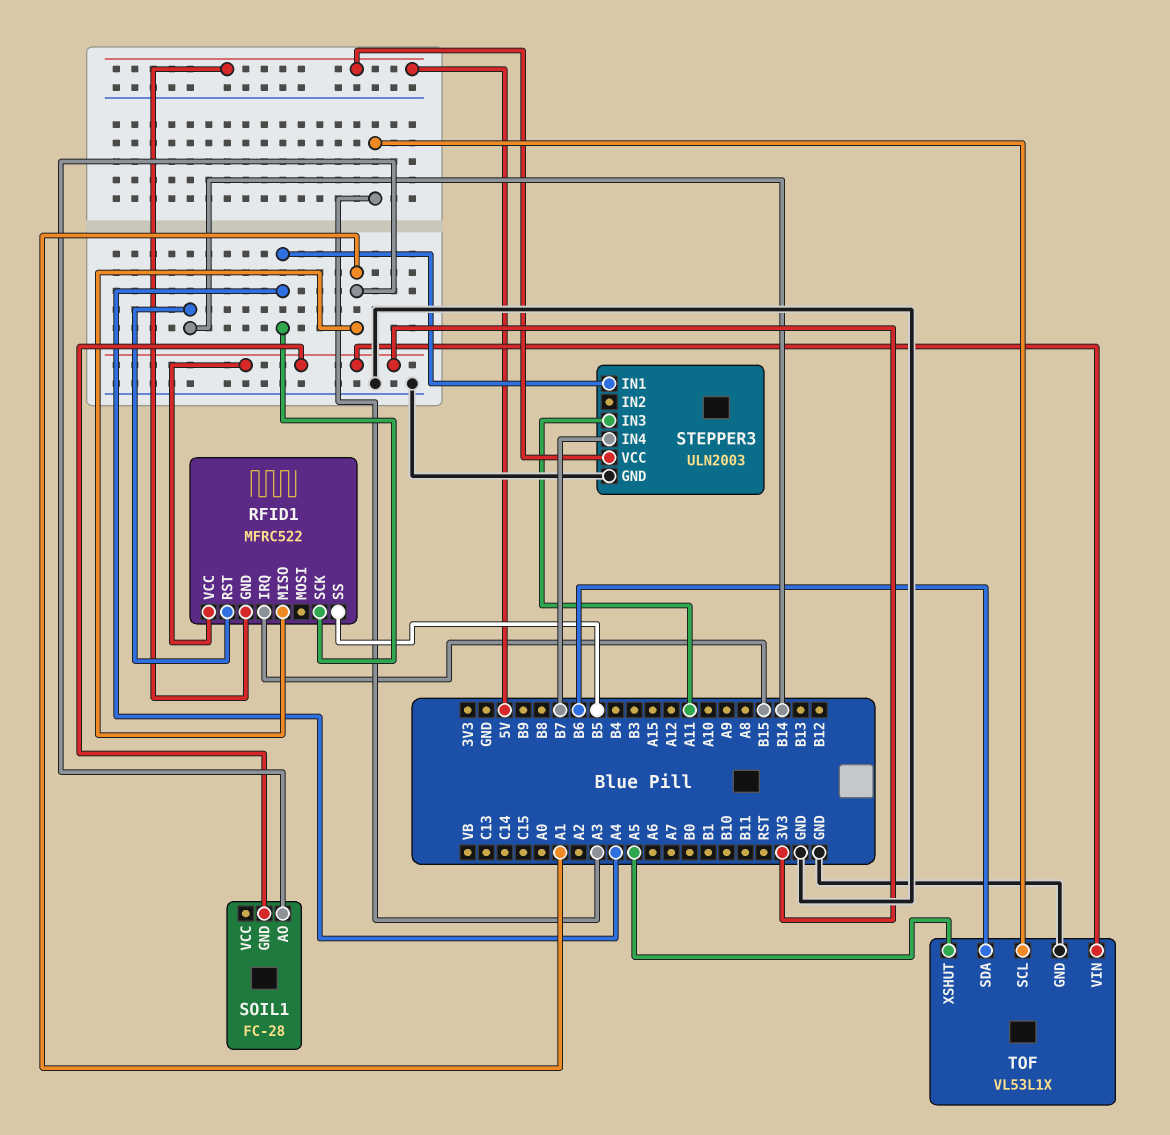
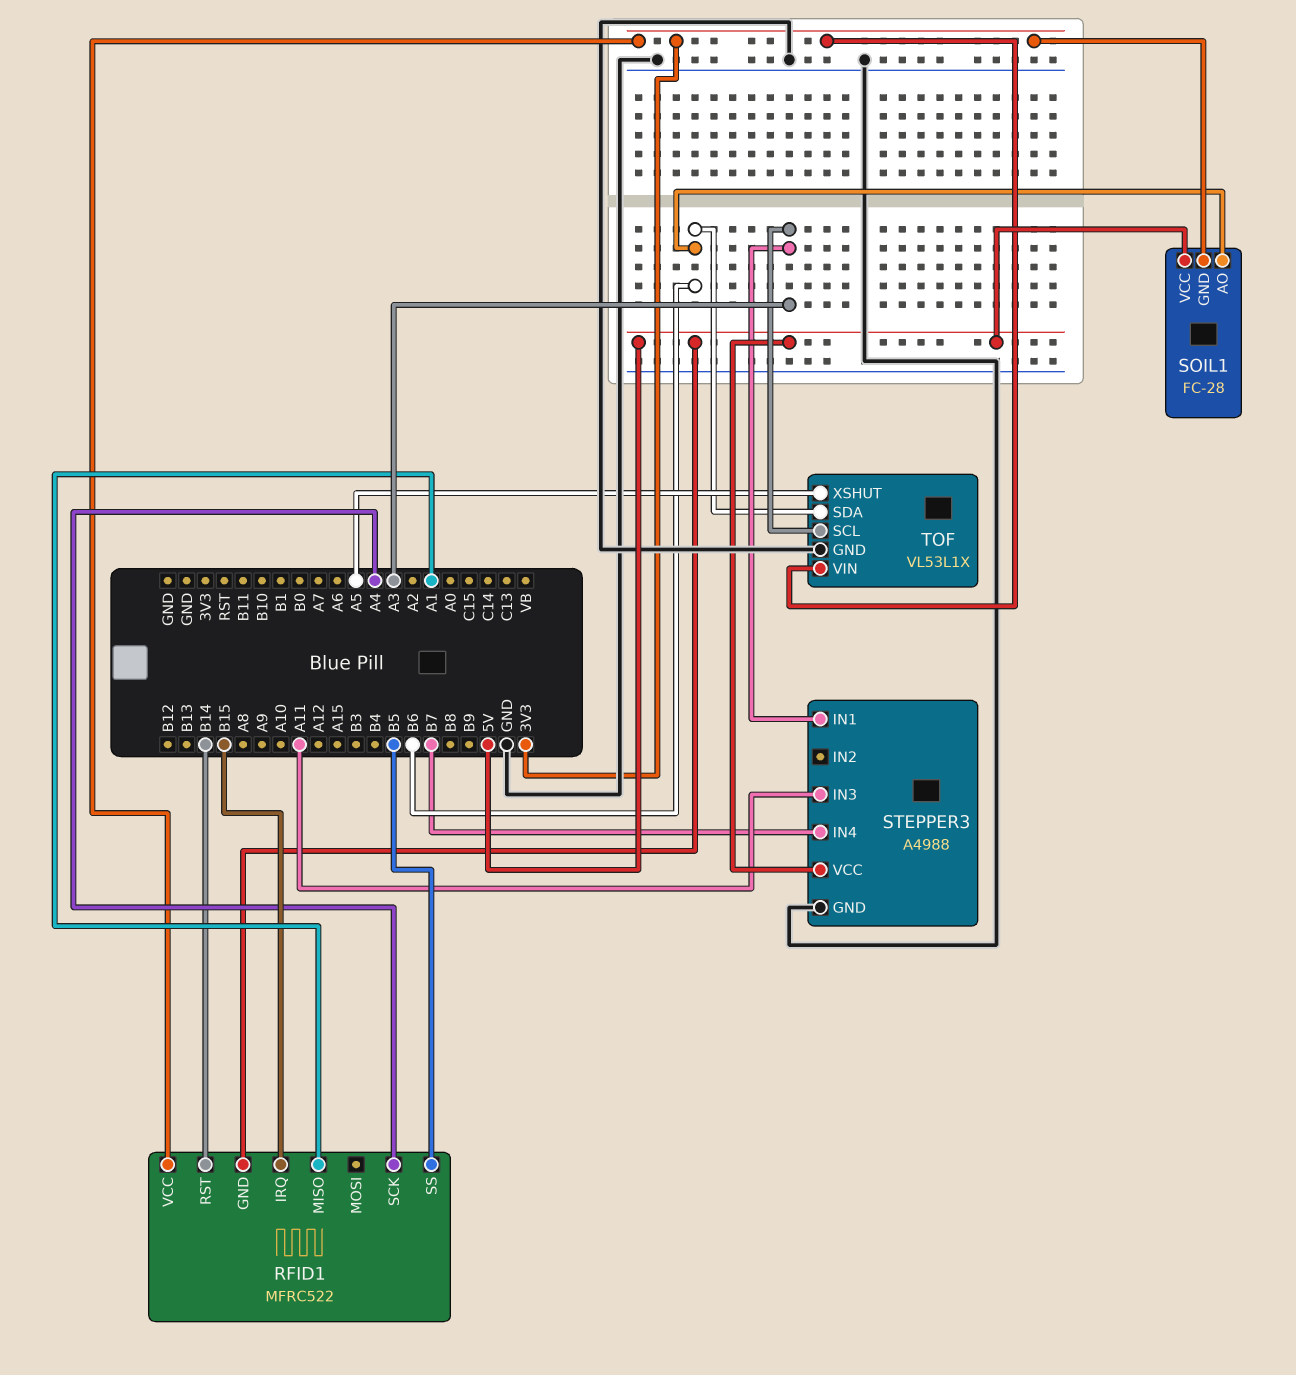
SOIL1 pin AO: A1 -> B6
SOIL1 pin VCC: none -> 5V
STEPPER3: ULN2003 -> A4988
STEPPER3 pin IN1: A4 -> A3

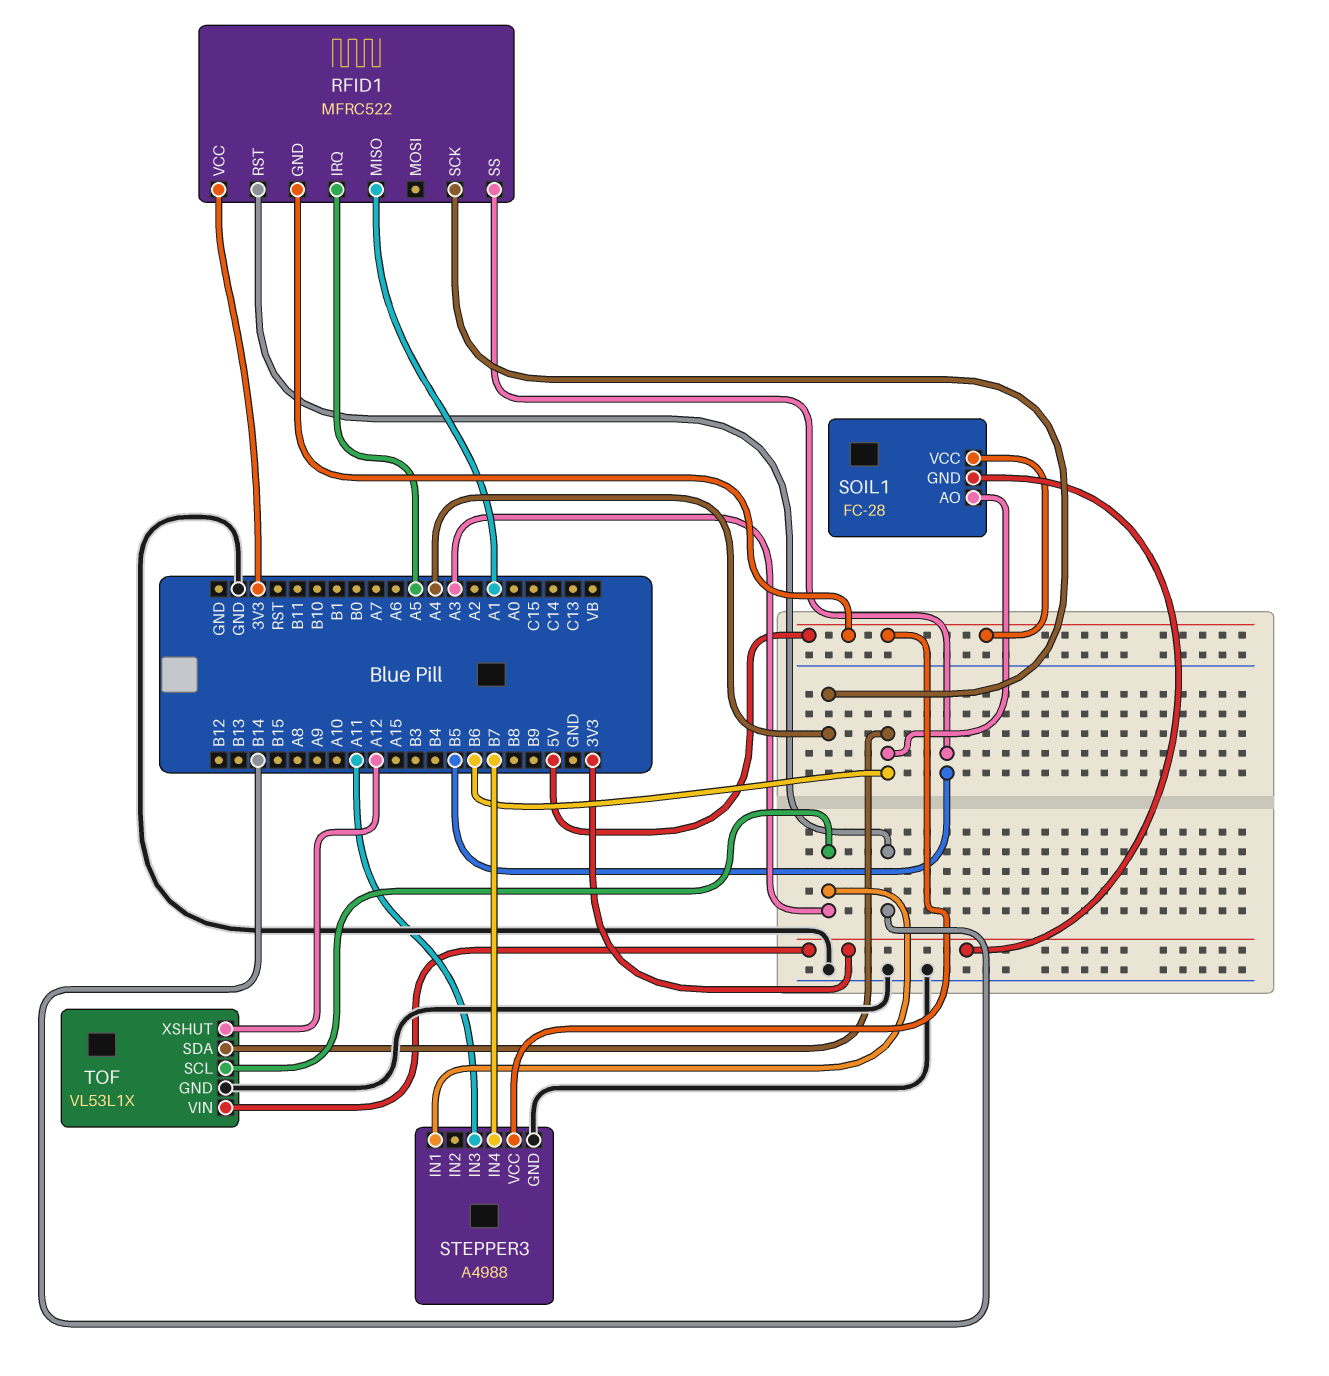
RFID1 pin IRQ: B15 -> A5
TOF pin XSHUT: A5 -> A12

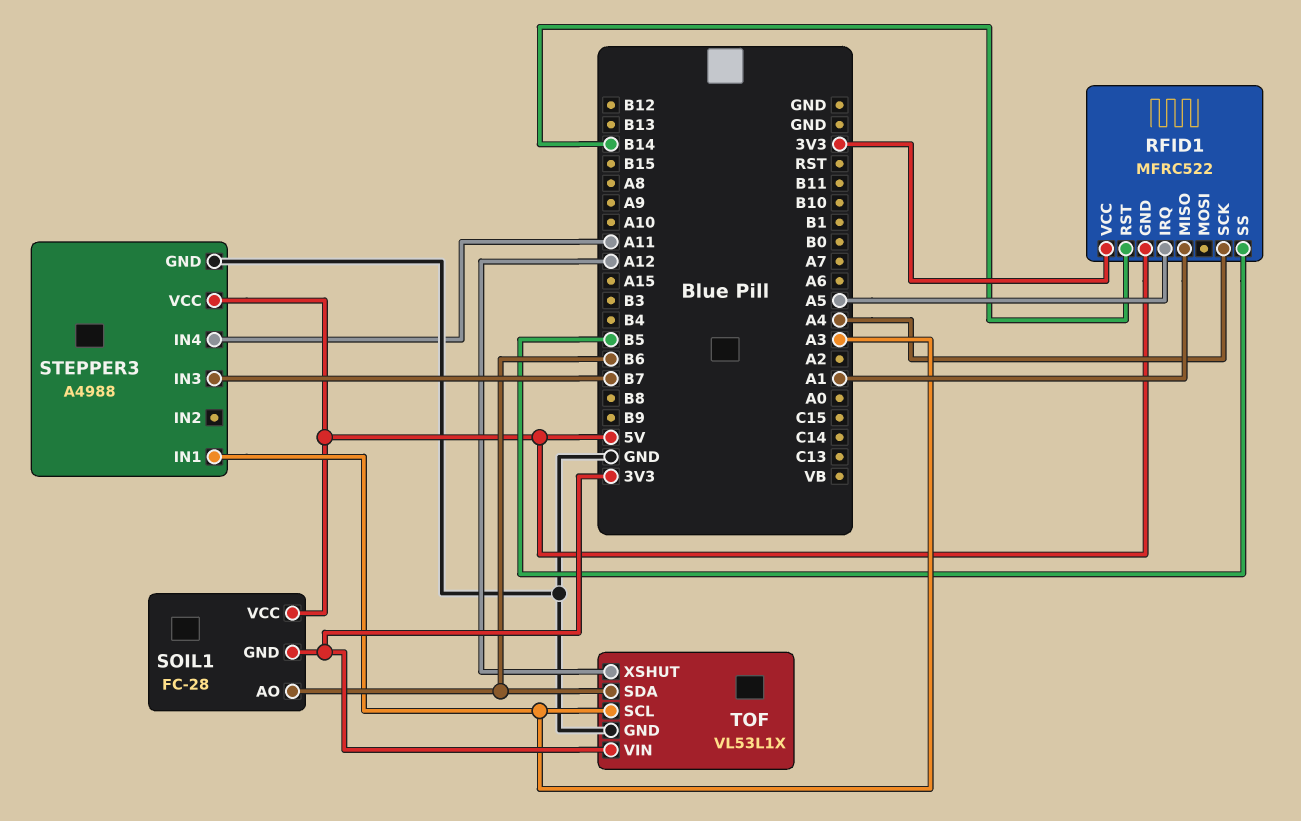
STEPPER3 pin IN3: A11 -> B7
STEPPER3 pin IN4: B7 -> A11

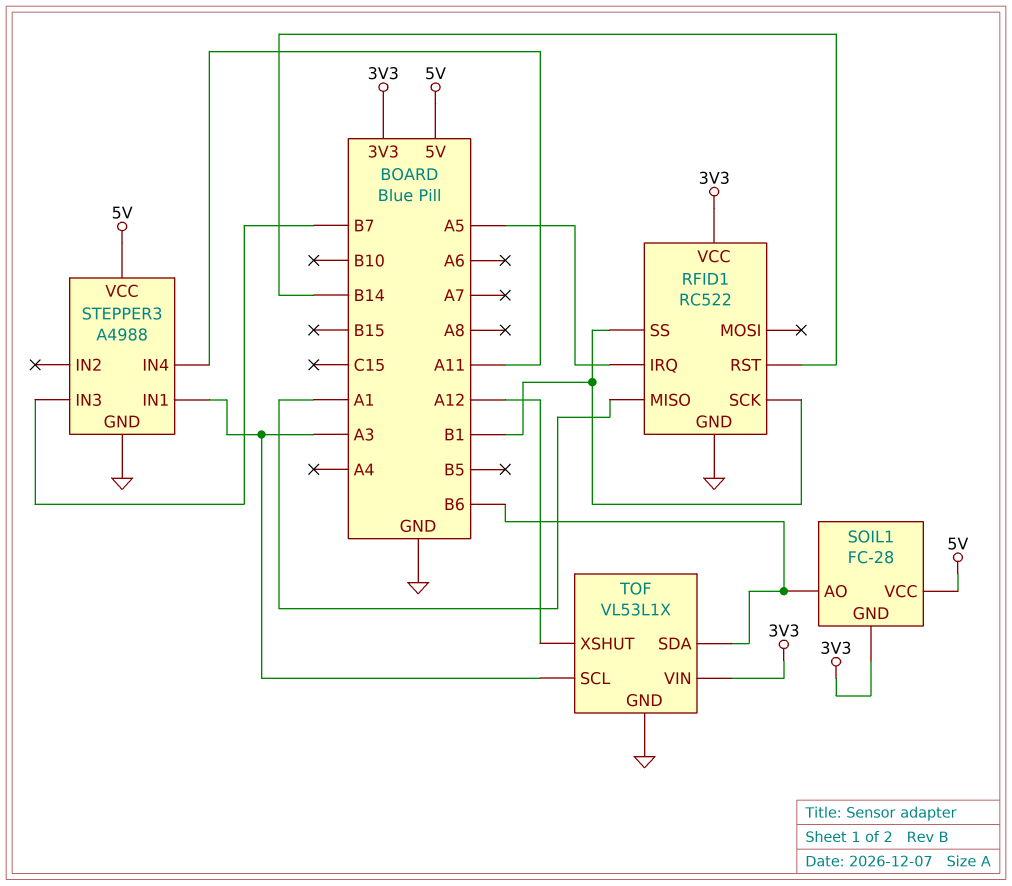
RFID1: MFRC522 -> RC522
RFID1 pin GND: 5V -> GND
RFID1 pin SCK: A4 -> B1
RFID1 pin SS: B5 -> B1

